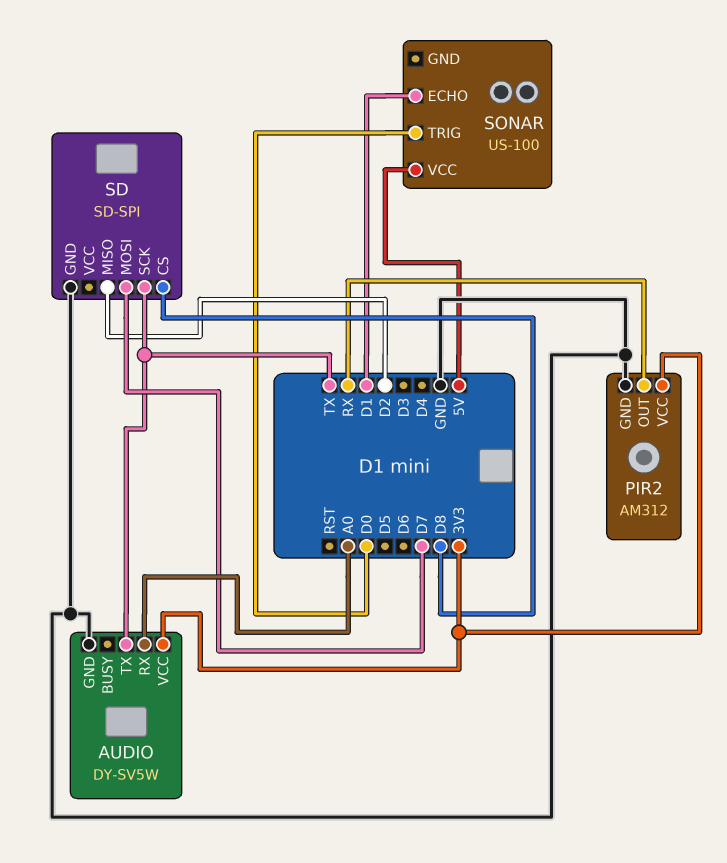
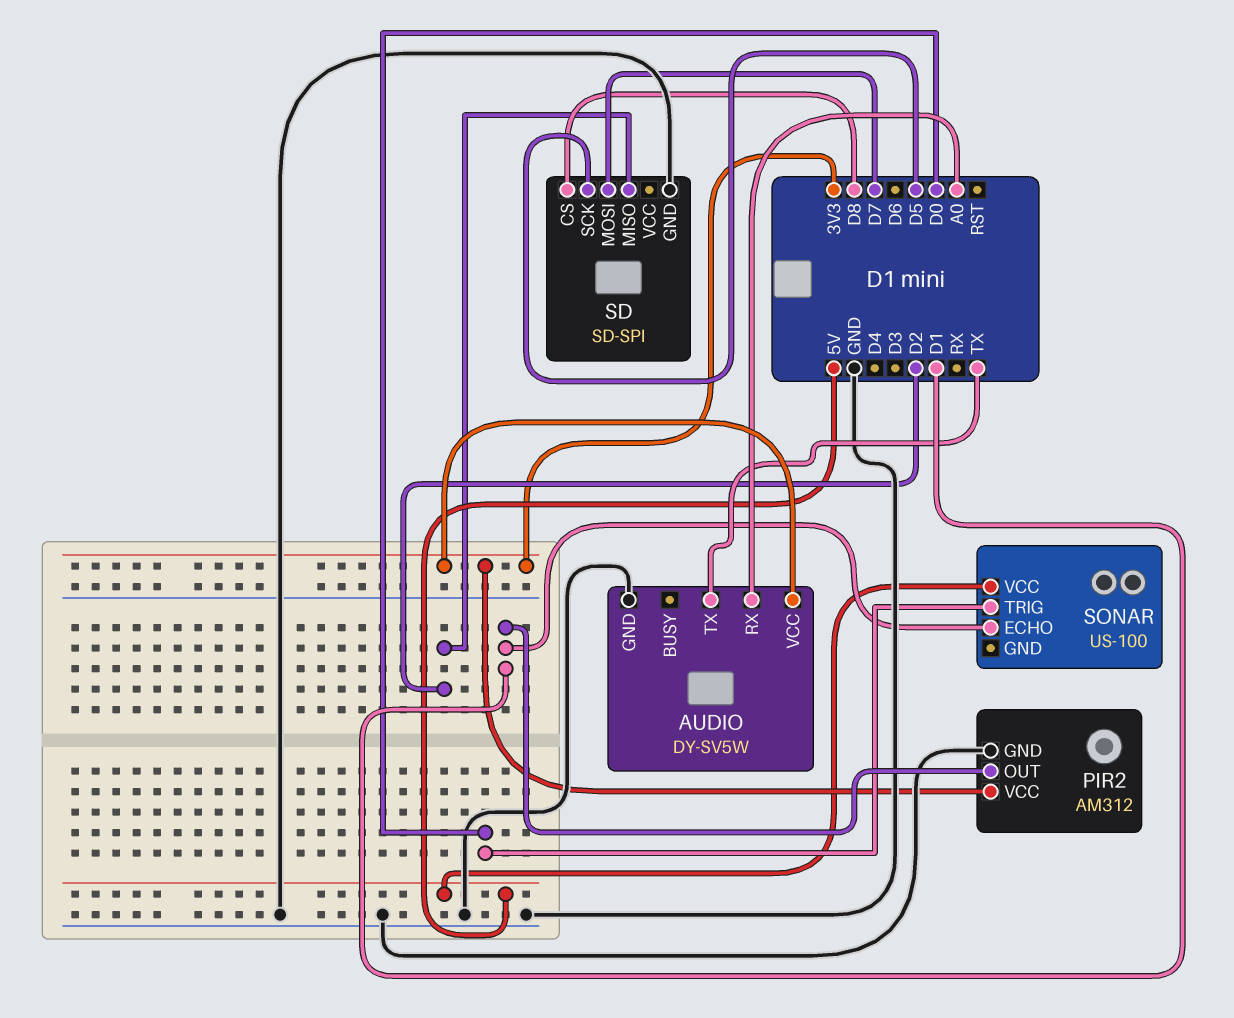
PIR2 pin OUT: RX -> D1
SD pin SCK: TX -> D5

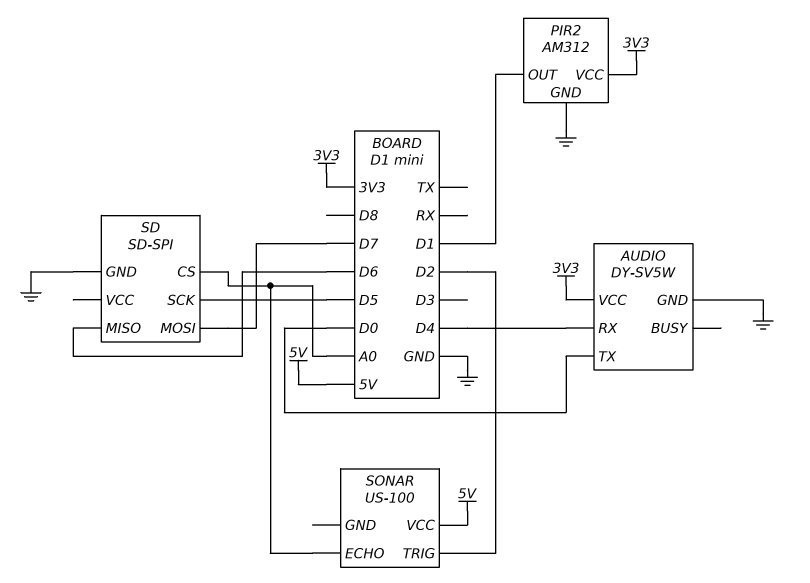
AUDIO pin RX: A0 -> D4
AUDIO pin TX: TX -> D0
SD pin CS: D8 -> A0
SD pin MISO: D2 -> D6
SONAR pin ECHO: D1 -> A0
SONAR pin TRIG: D0 -> D2

